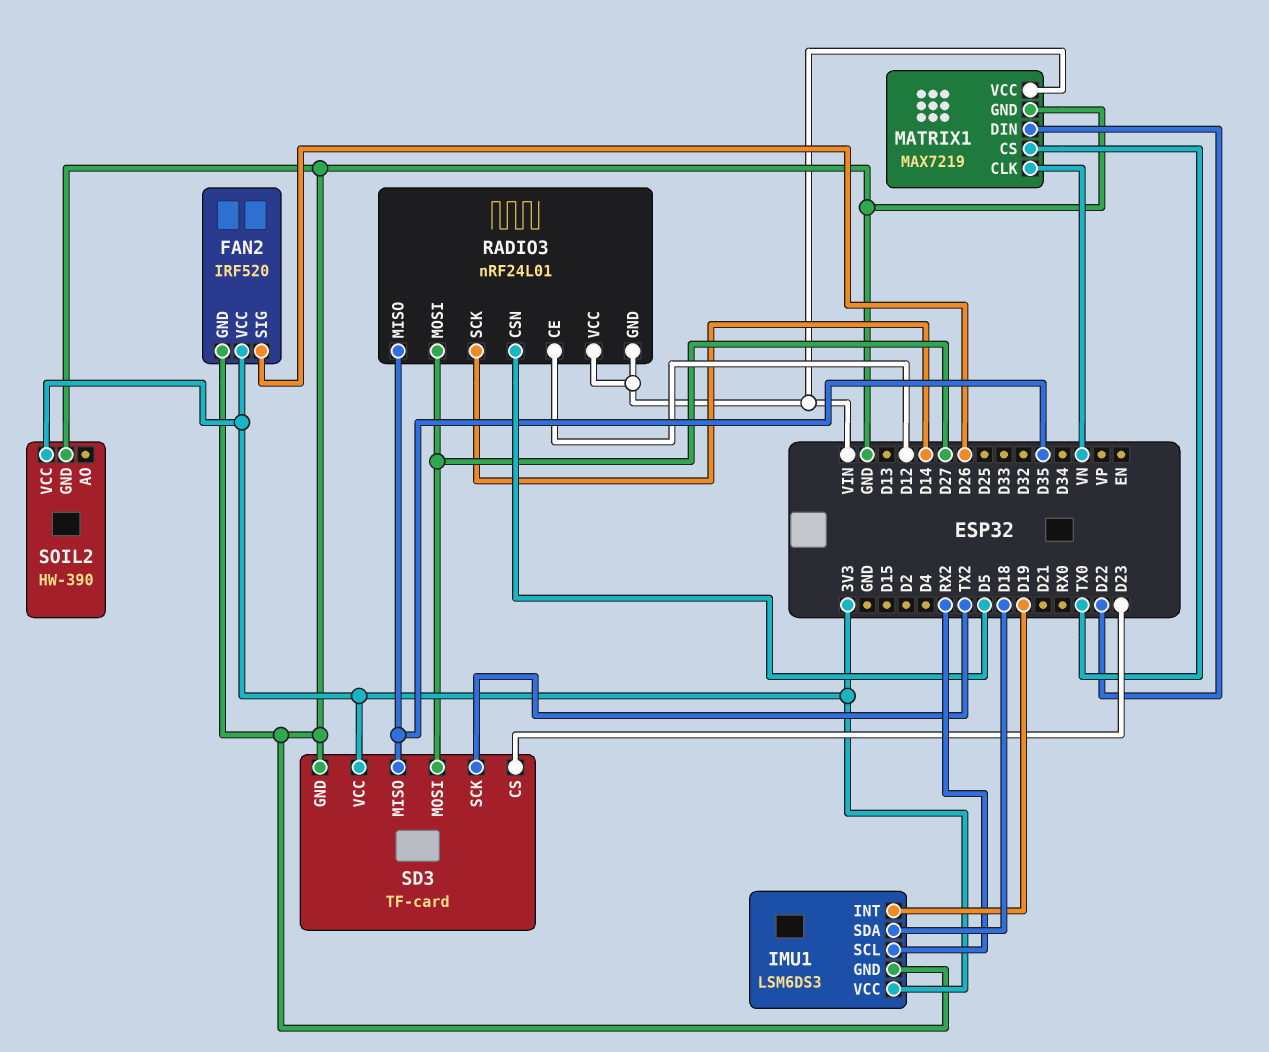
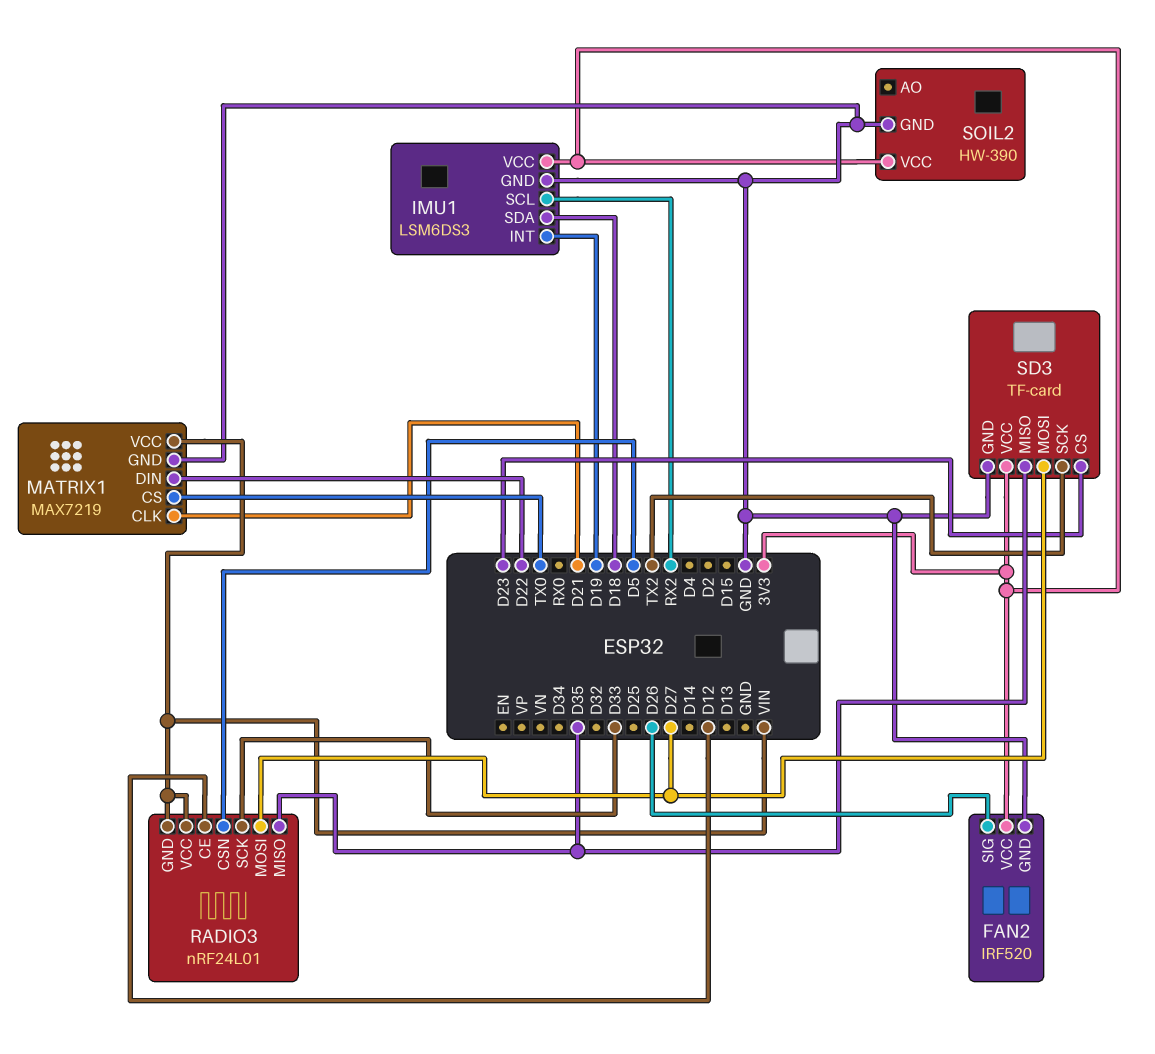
MATRIX1 pin CLK: VN -> D21
RADIO3 pin SCK: D14 -> D33

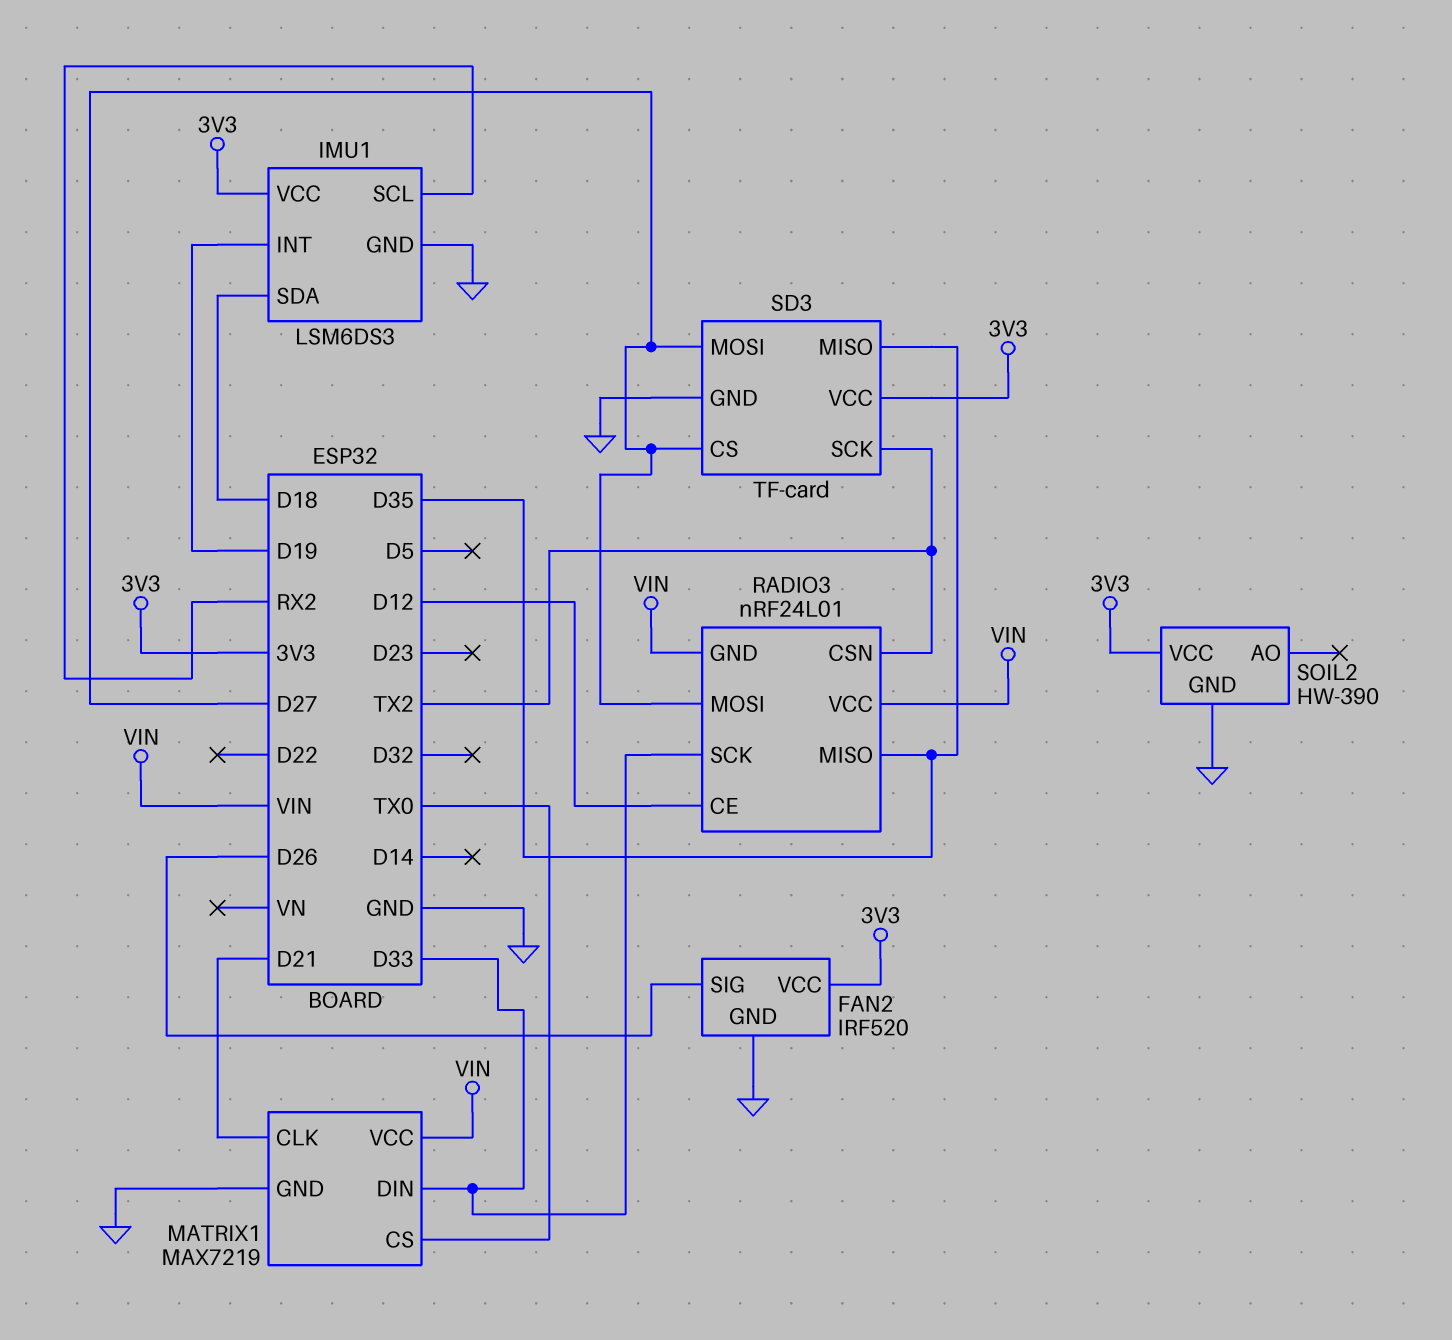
MATRIX1 pin DIN: D22 -> D33
RADIO3 pin CSN: D5 -> TX2
SD3 pin CS: D23 -> D27

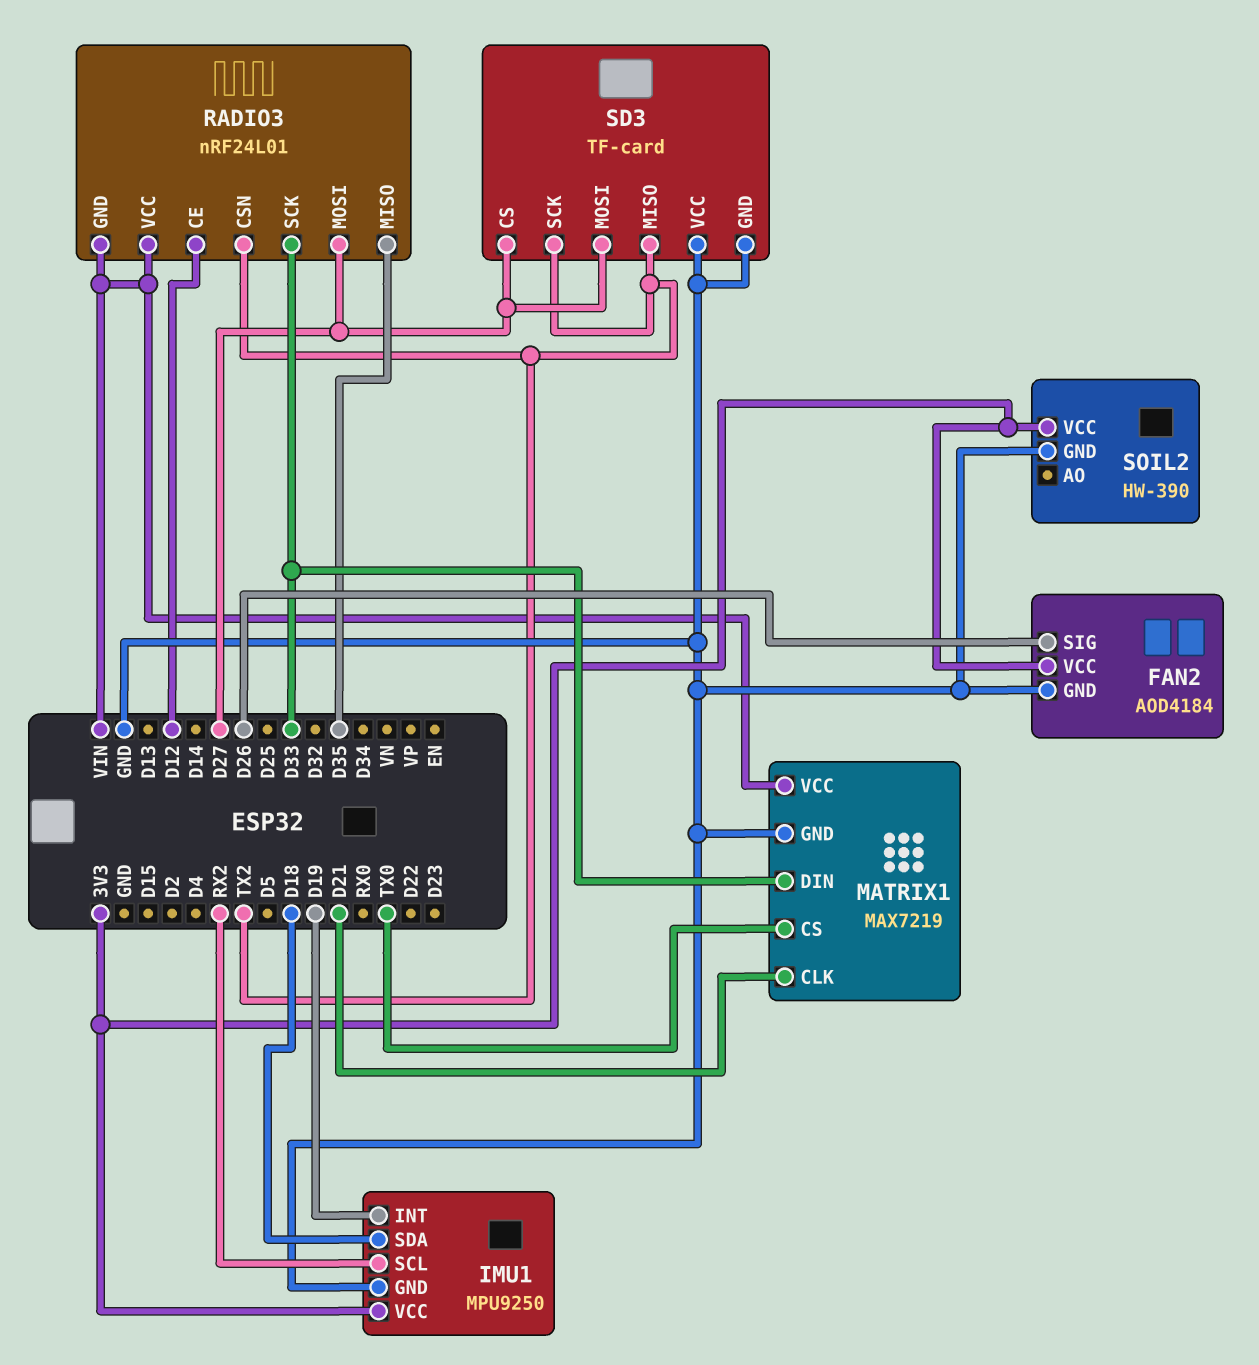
FAN2: IRF520 -> AOD4184
IMU1: LSM6DS3 -> MPU9250
SD3 pin MISO: D35 -> TX2
SD3 pin VCC: 3V3 -> GND

